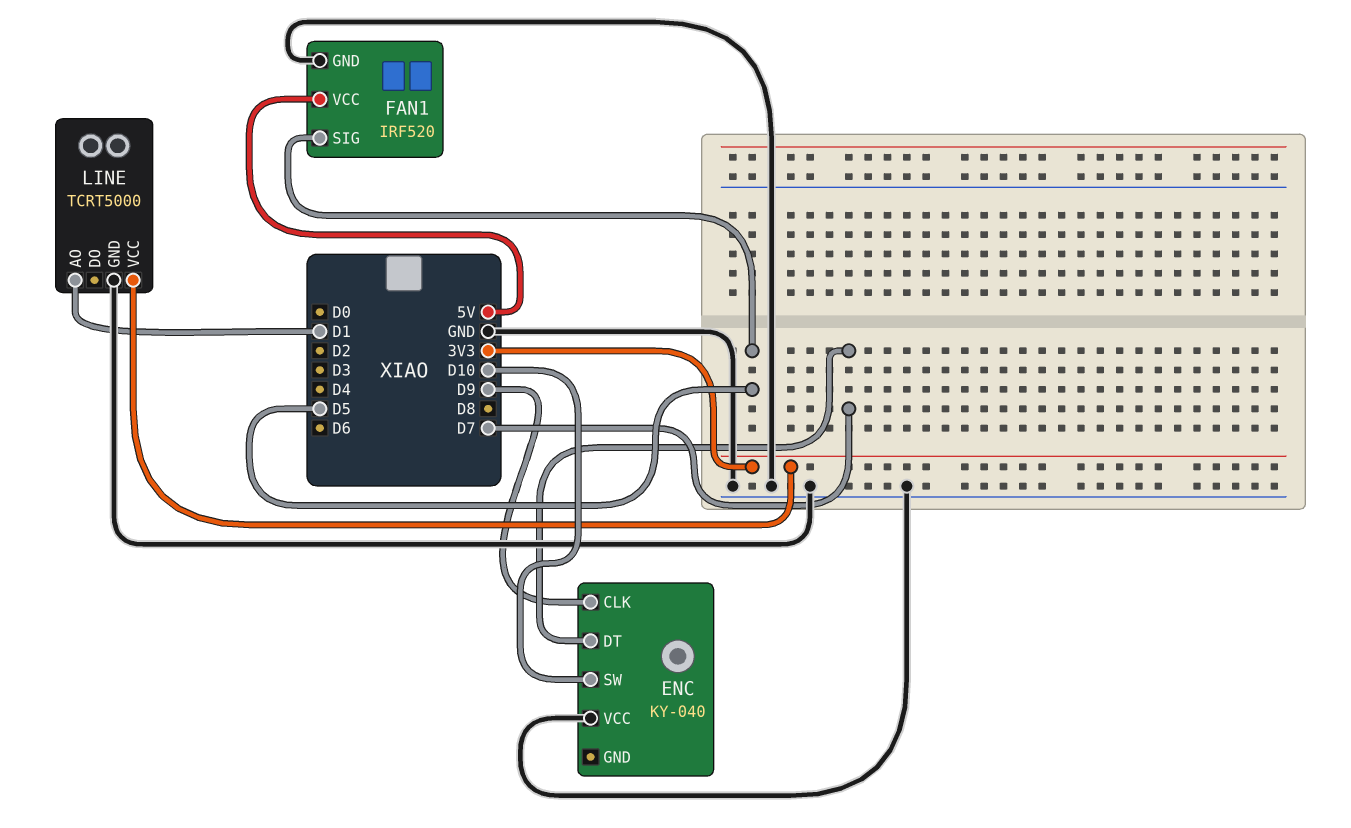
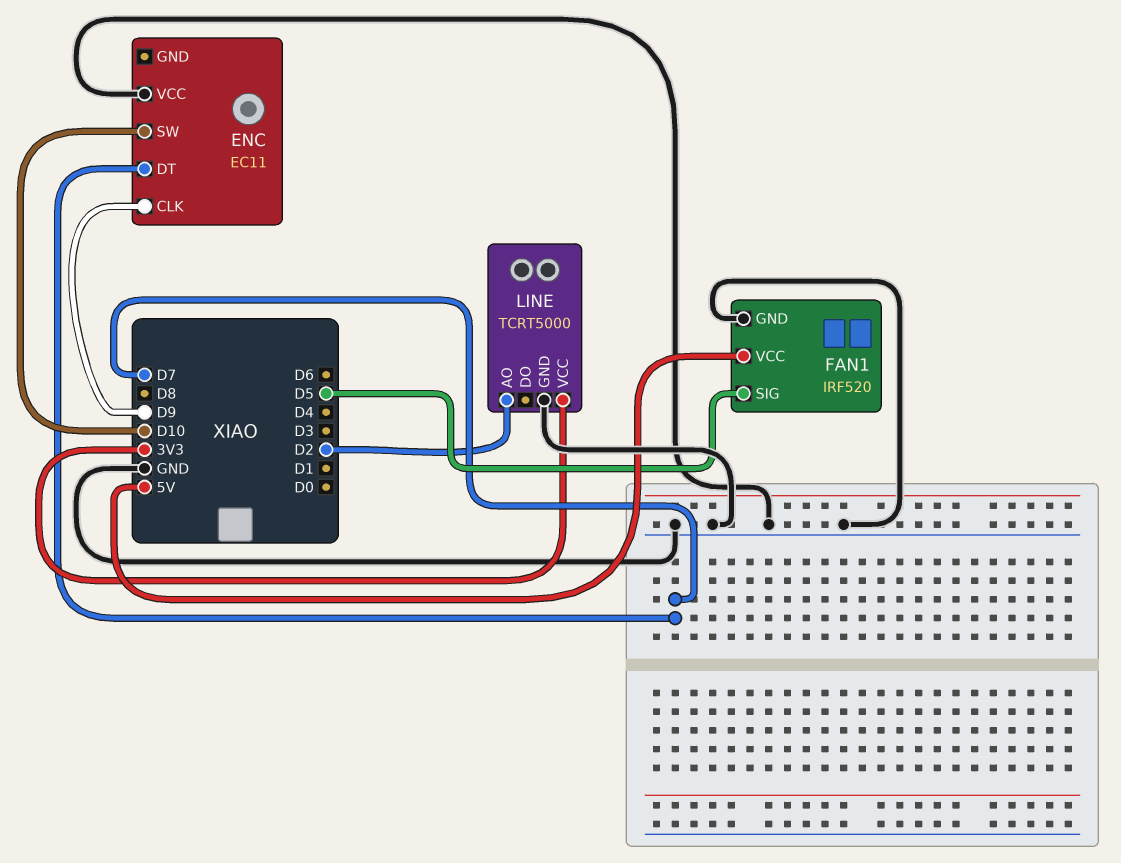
ENC: KY-040 -> EC11
LINE pin AO: D1 -> D2

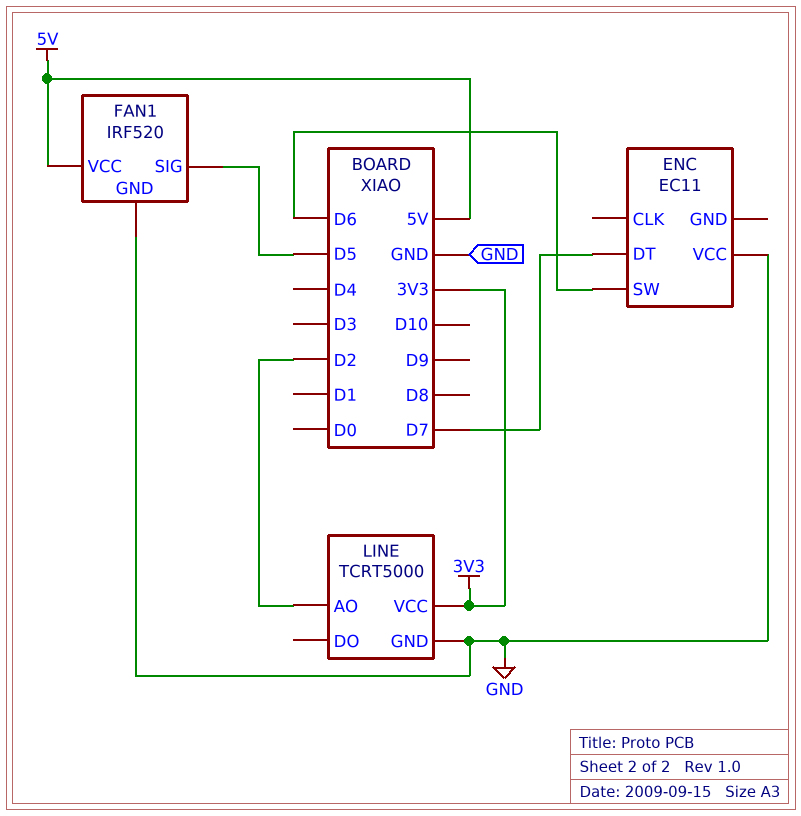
ENC pin CLK: D9 -> none
ENC pin SW: D10 -> D6

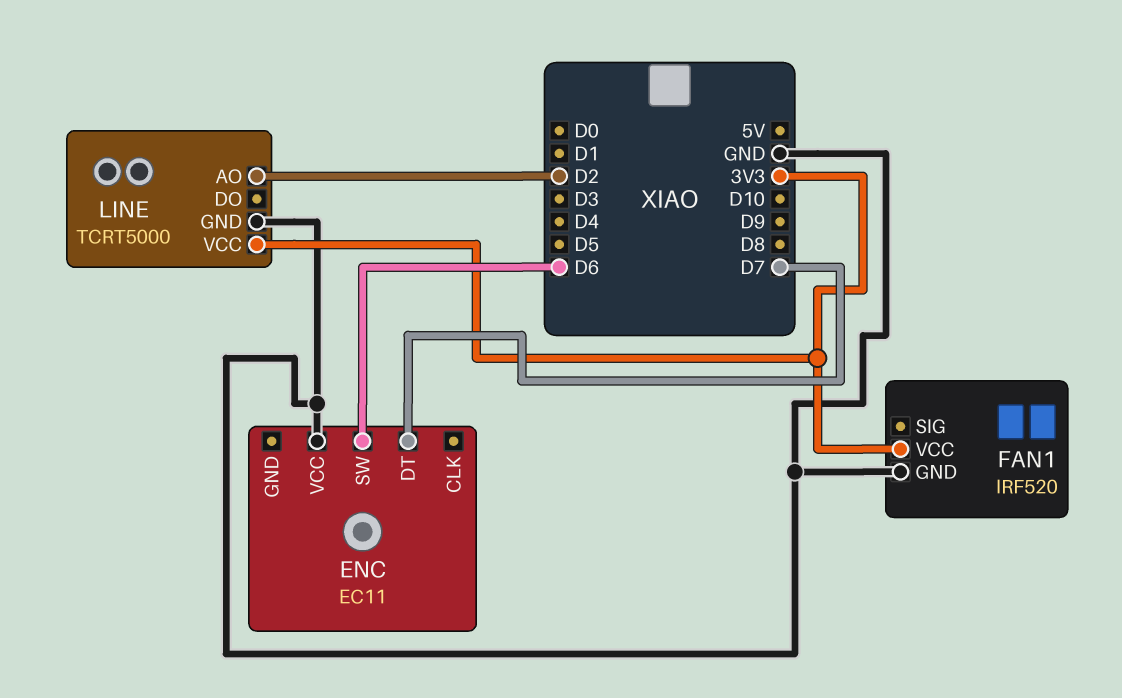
FAN1 pin SIG: D5 -> none
FAN1 pin VCC: 5V -> 3V3

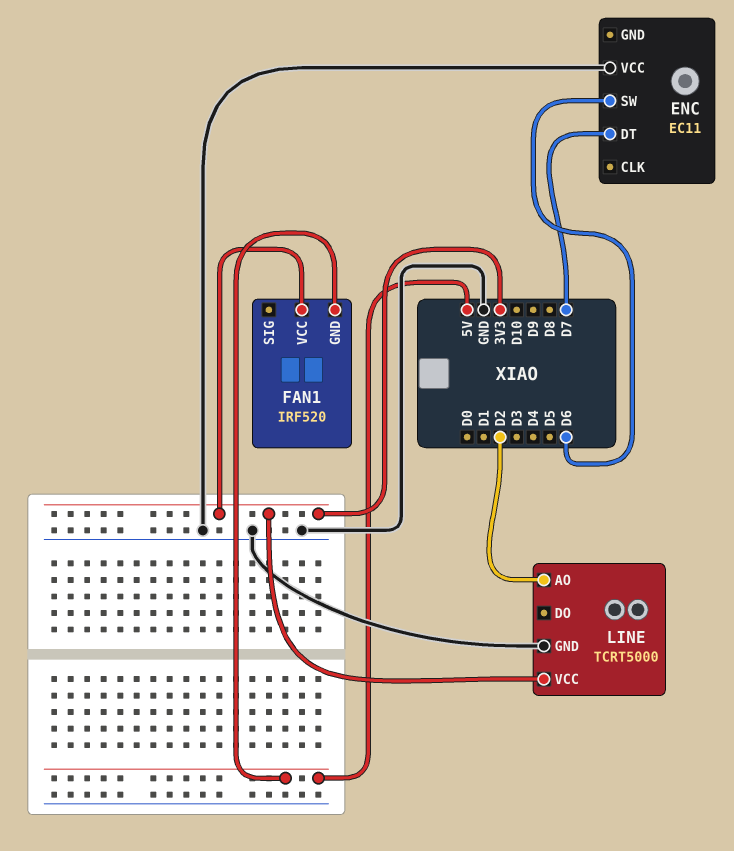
FAN1 pin GND: GND -> 5V

